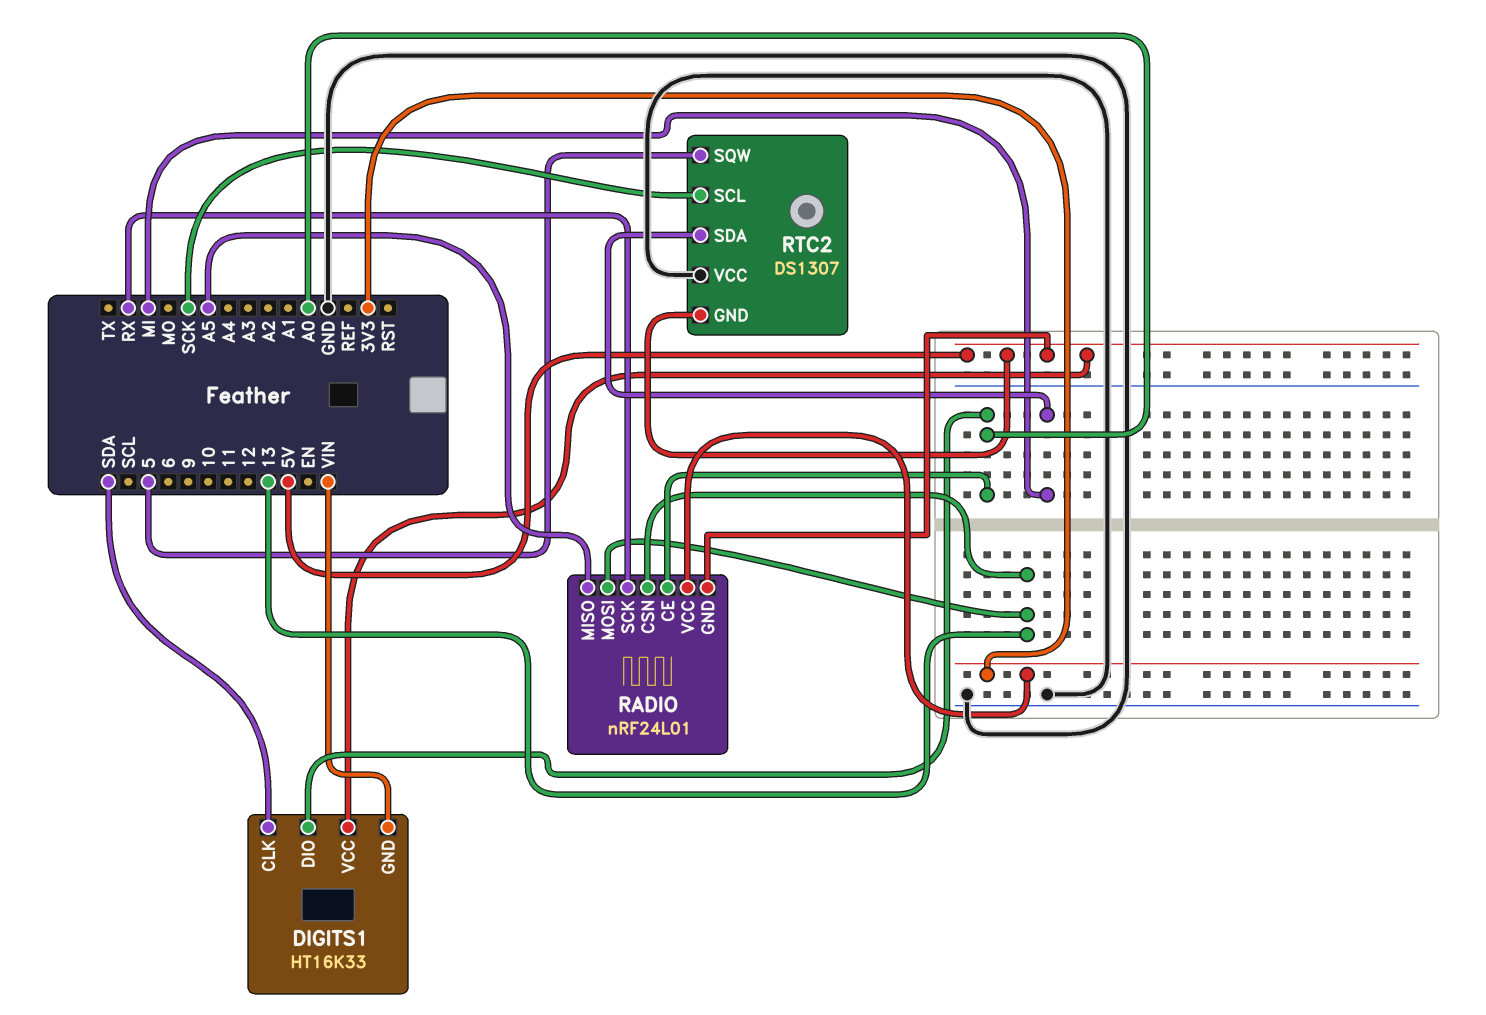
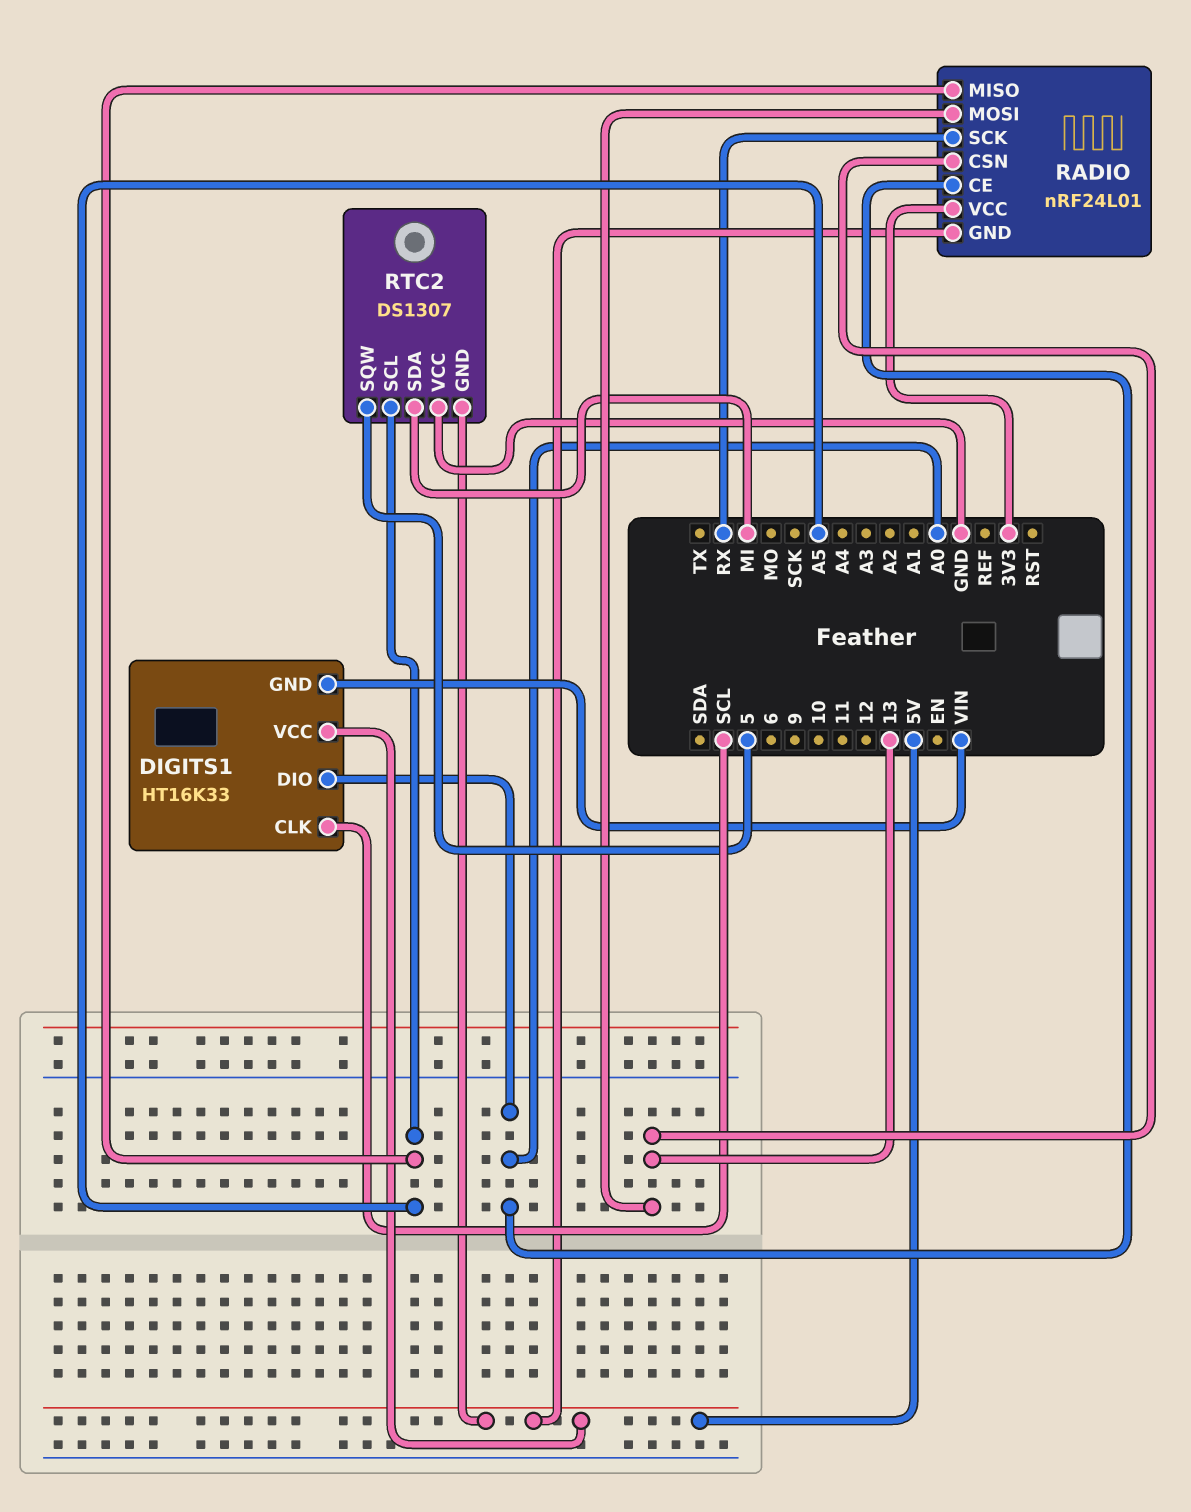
DIGITS1 pin CLK: SDA -> SCL
RTC2 pin SCL: SCK -> A5

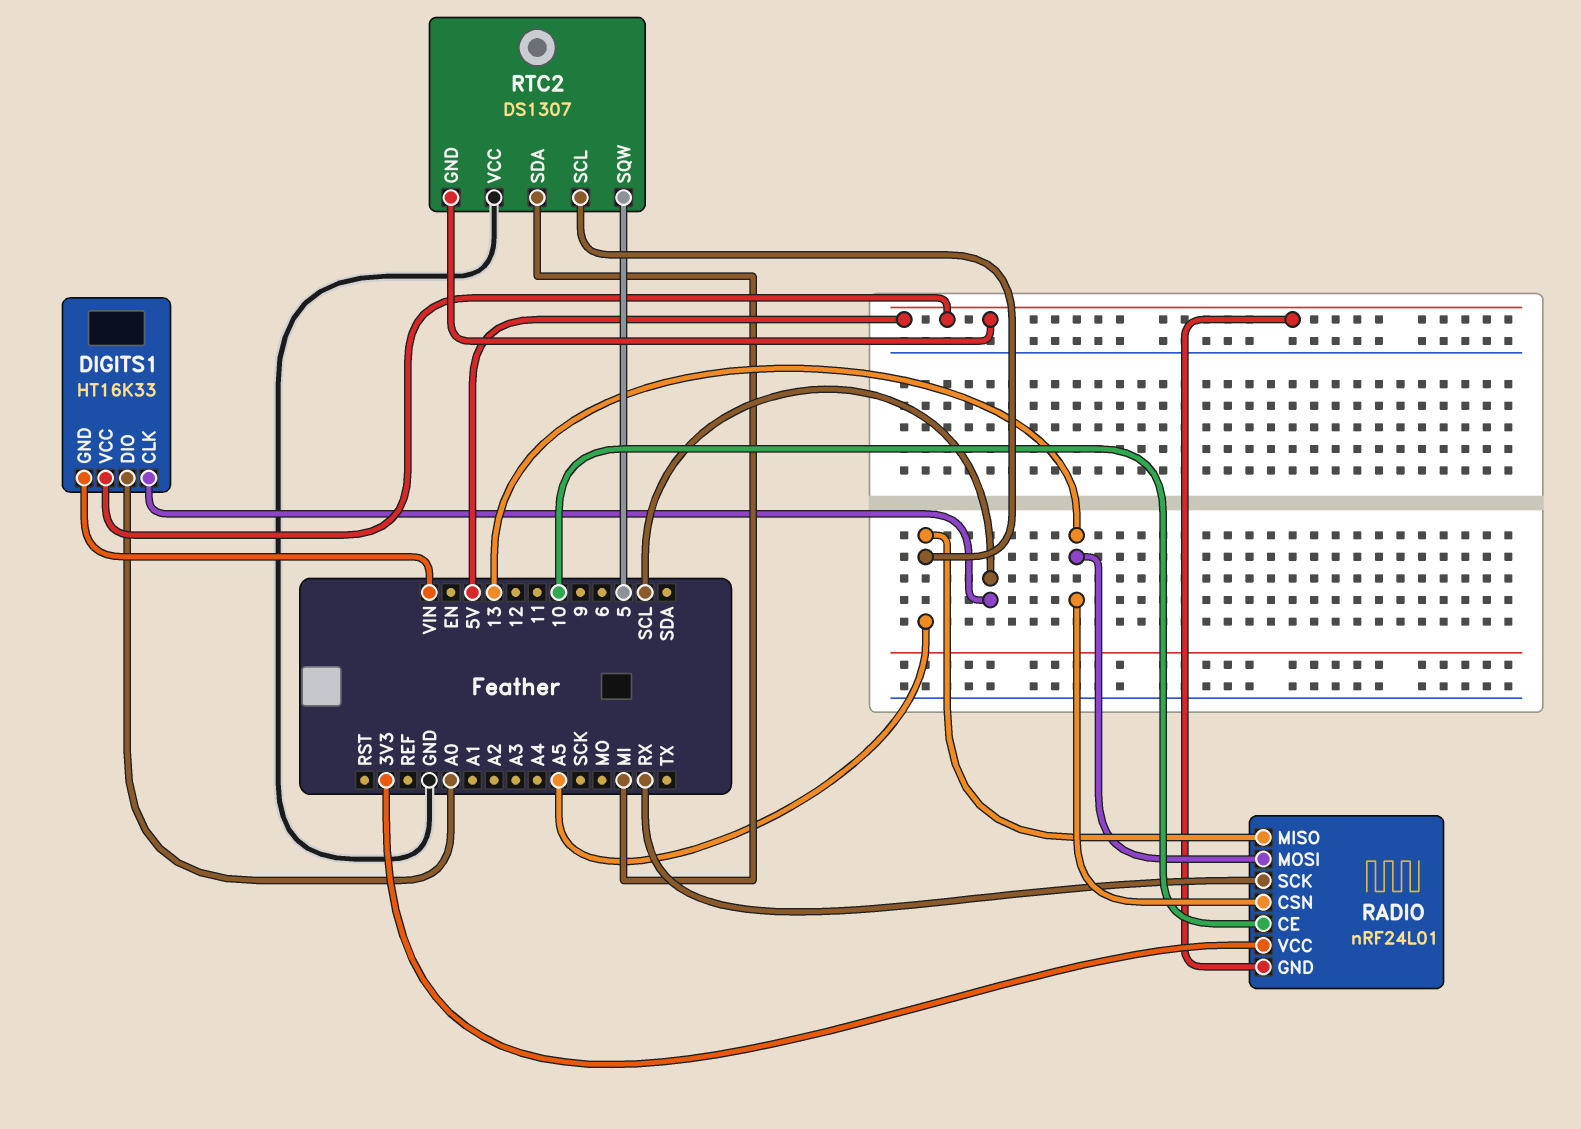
RADIO pin CE: A0 -> 10

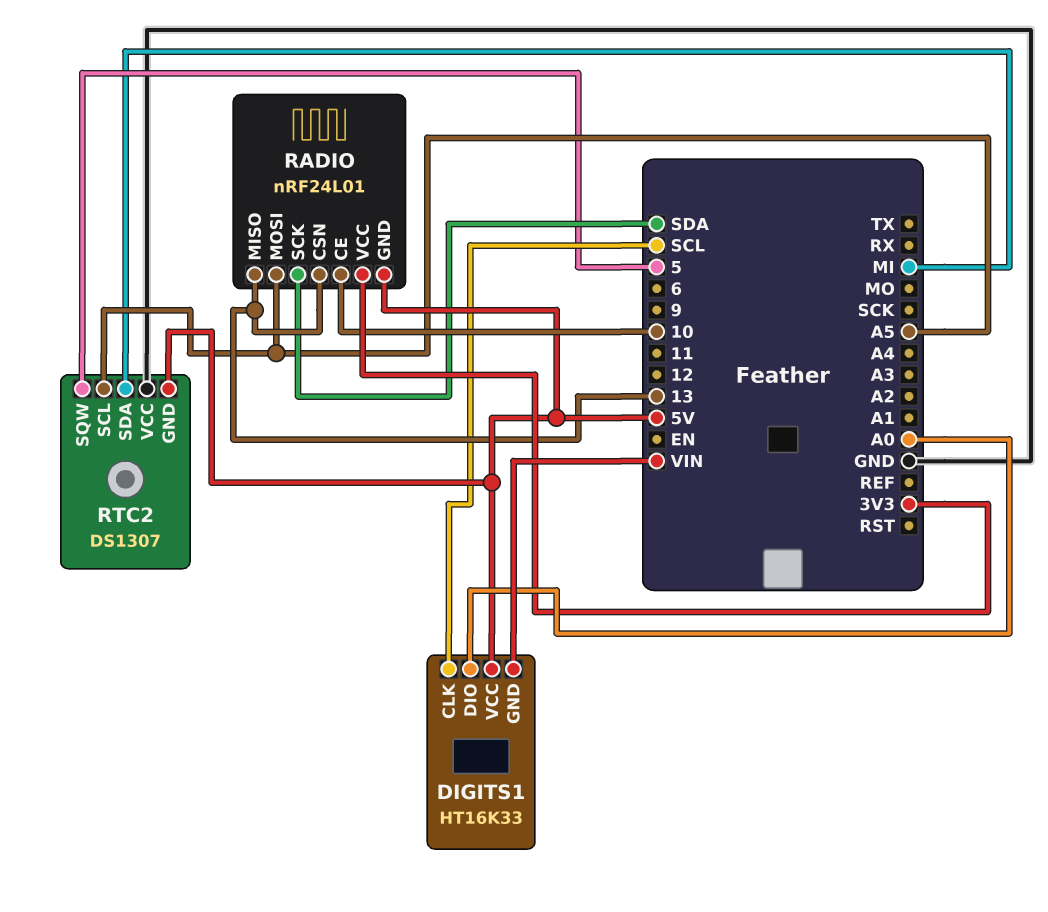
RADIO pin MISO: A5 -> 13
RADIO pin MOSI: 13 -> A5
RADIO pin SCK: RX -> SDA

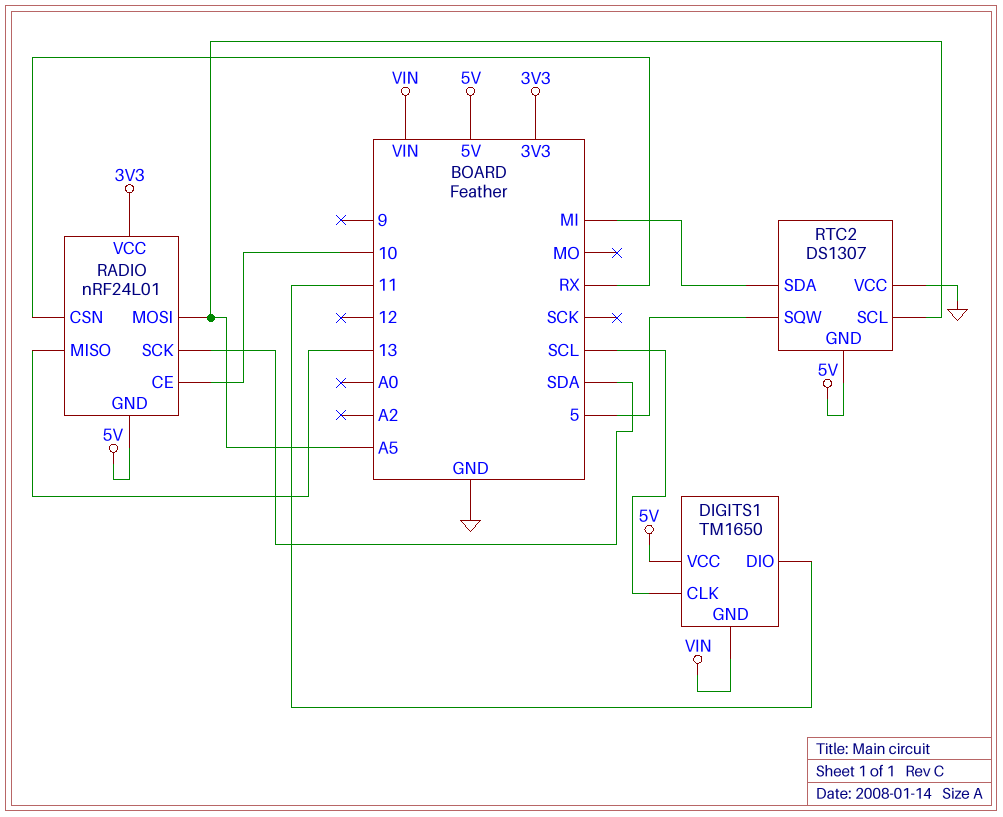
DIGITS1: HT16K33 -> TM1650
DIGITS1 pin DIO: A0 -> 11
RADIO pin CSN: 13 -> RX

